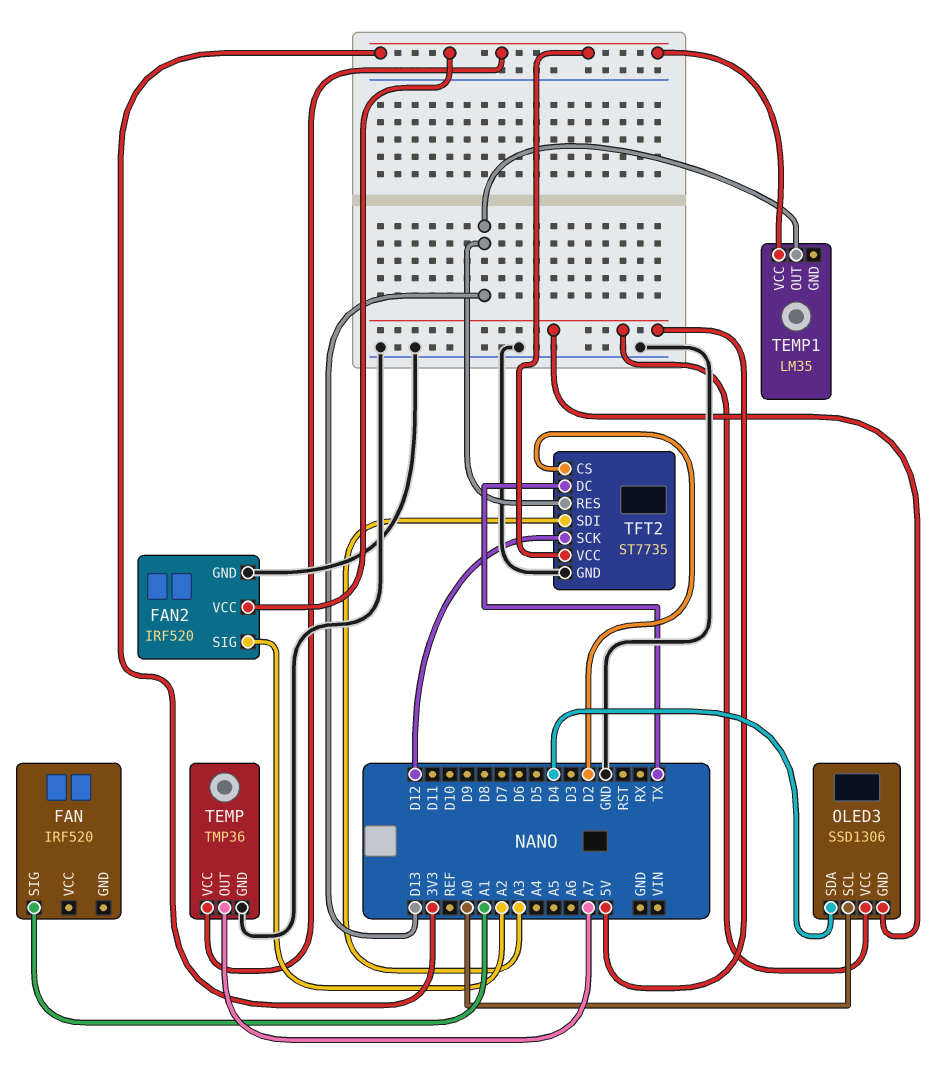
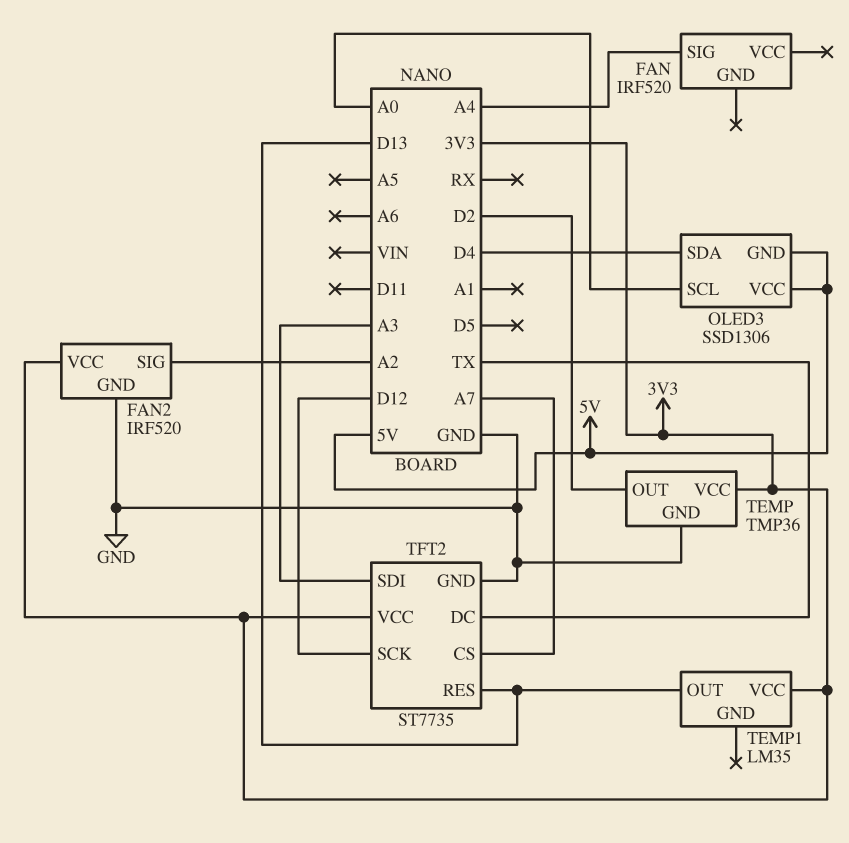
FAN pin SIG: A1 -> A4
TEMP pin OUT: A7 -> D2
TFT2 pin CS: D2 -> A7

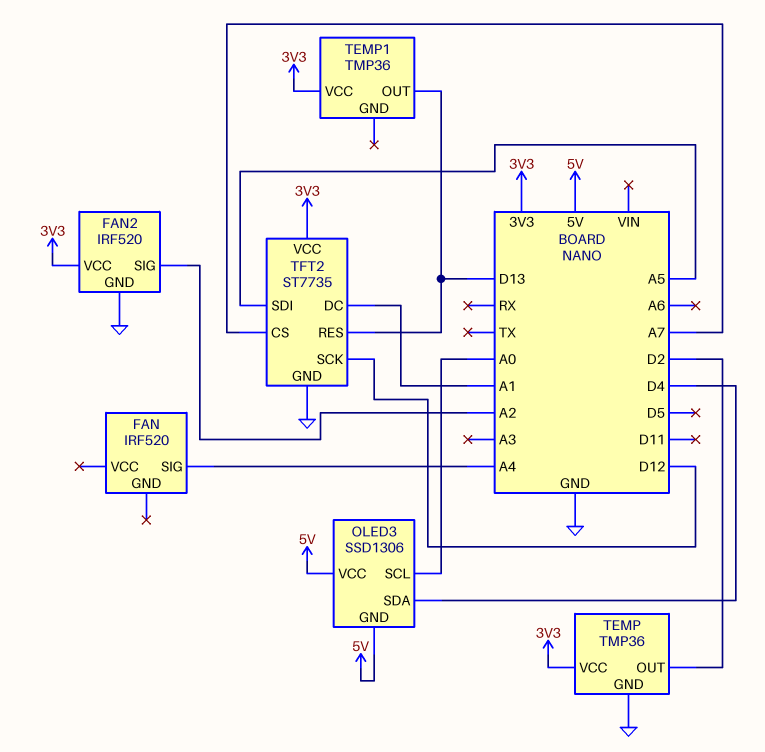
TEMP1: LM35 -> TMP36
TFT2 pin DC: TX -> A1
TFT2 pin SDI: A3 -> A5

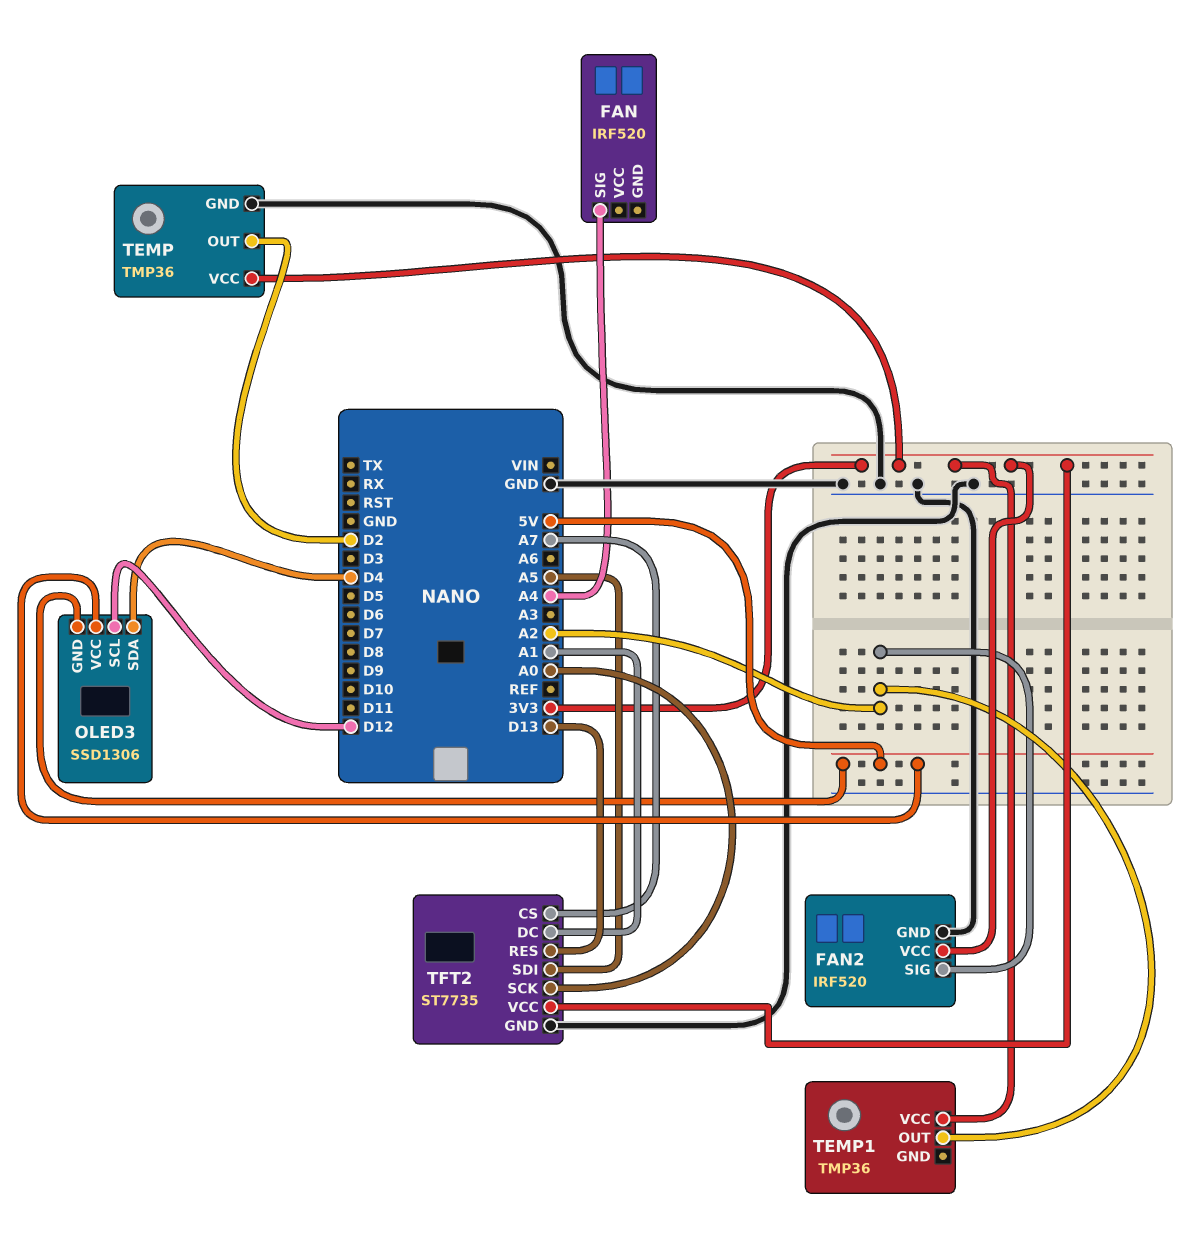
OLED3 pin SCL: A0 -> D12
TEMP1 pin OUT: D13 -> A2
TFT2 pin SCK: D12 -> A0

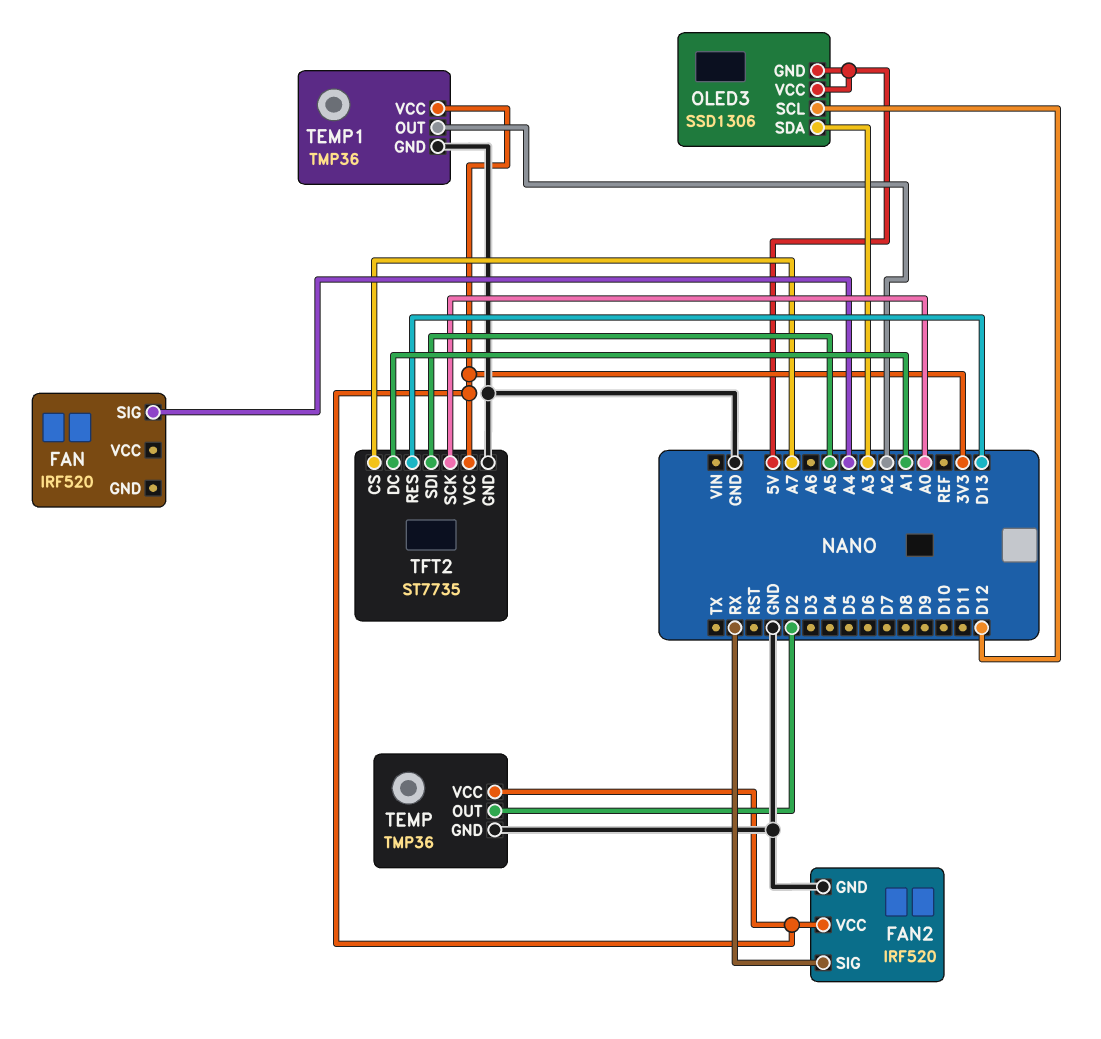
FAN2 pin SIG: A2 -> RX
OLED3 pin SDA: D4 -> A3
TEMP1 pin GND: none -> GND

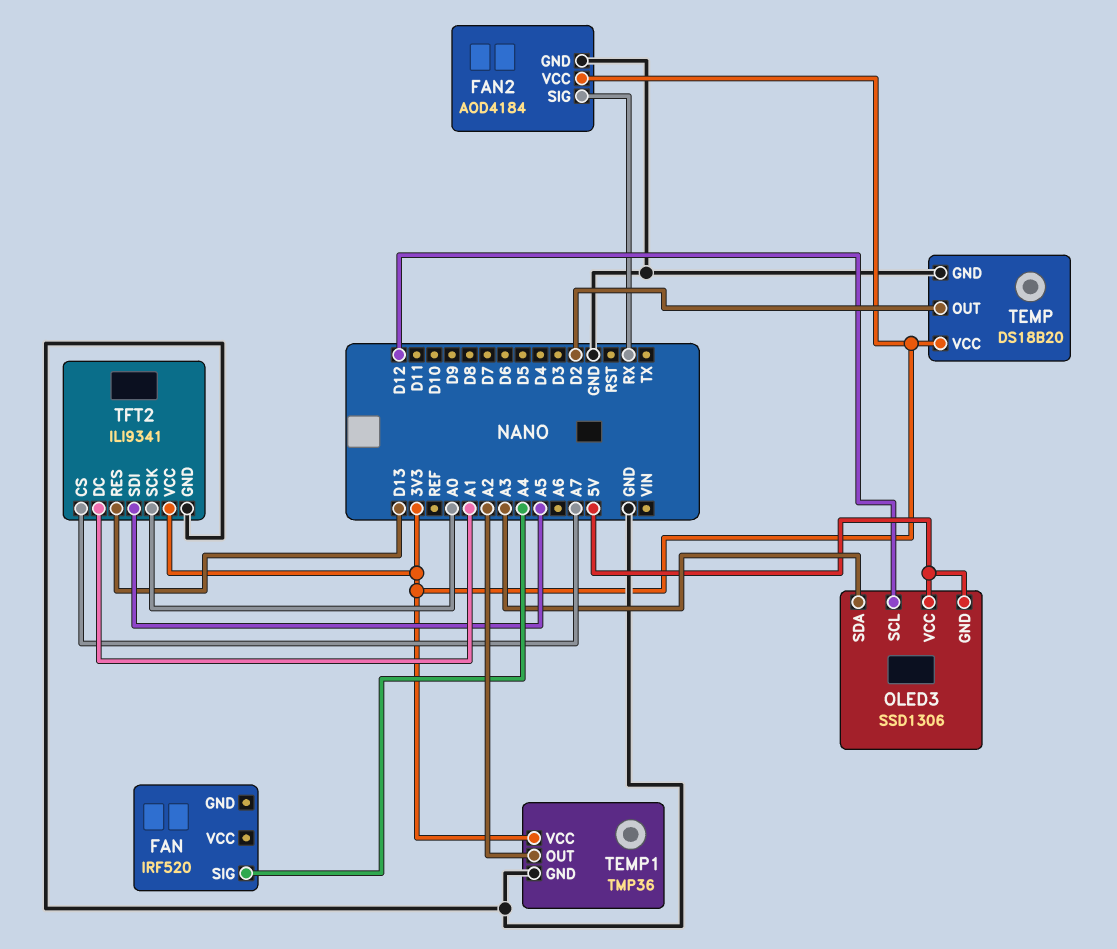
FAN2: IRF520 -> AOD4184
TEMP: TMP36 -> DS18B20
TFT2: ST7735 -> ILI9341

